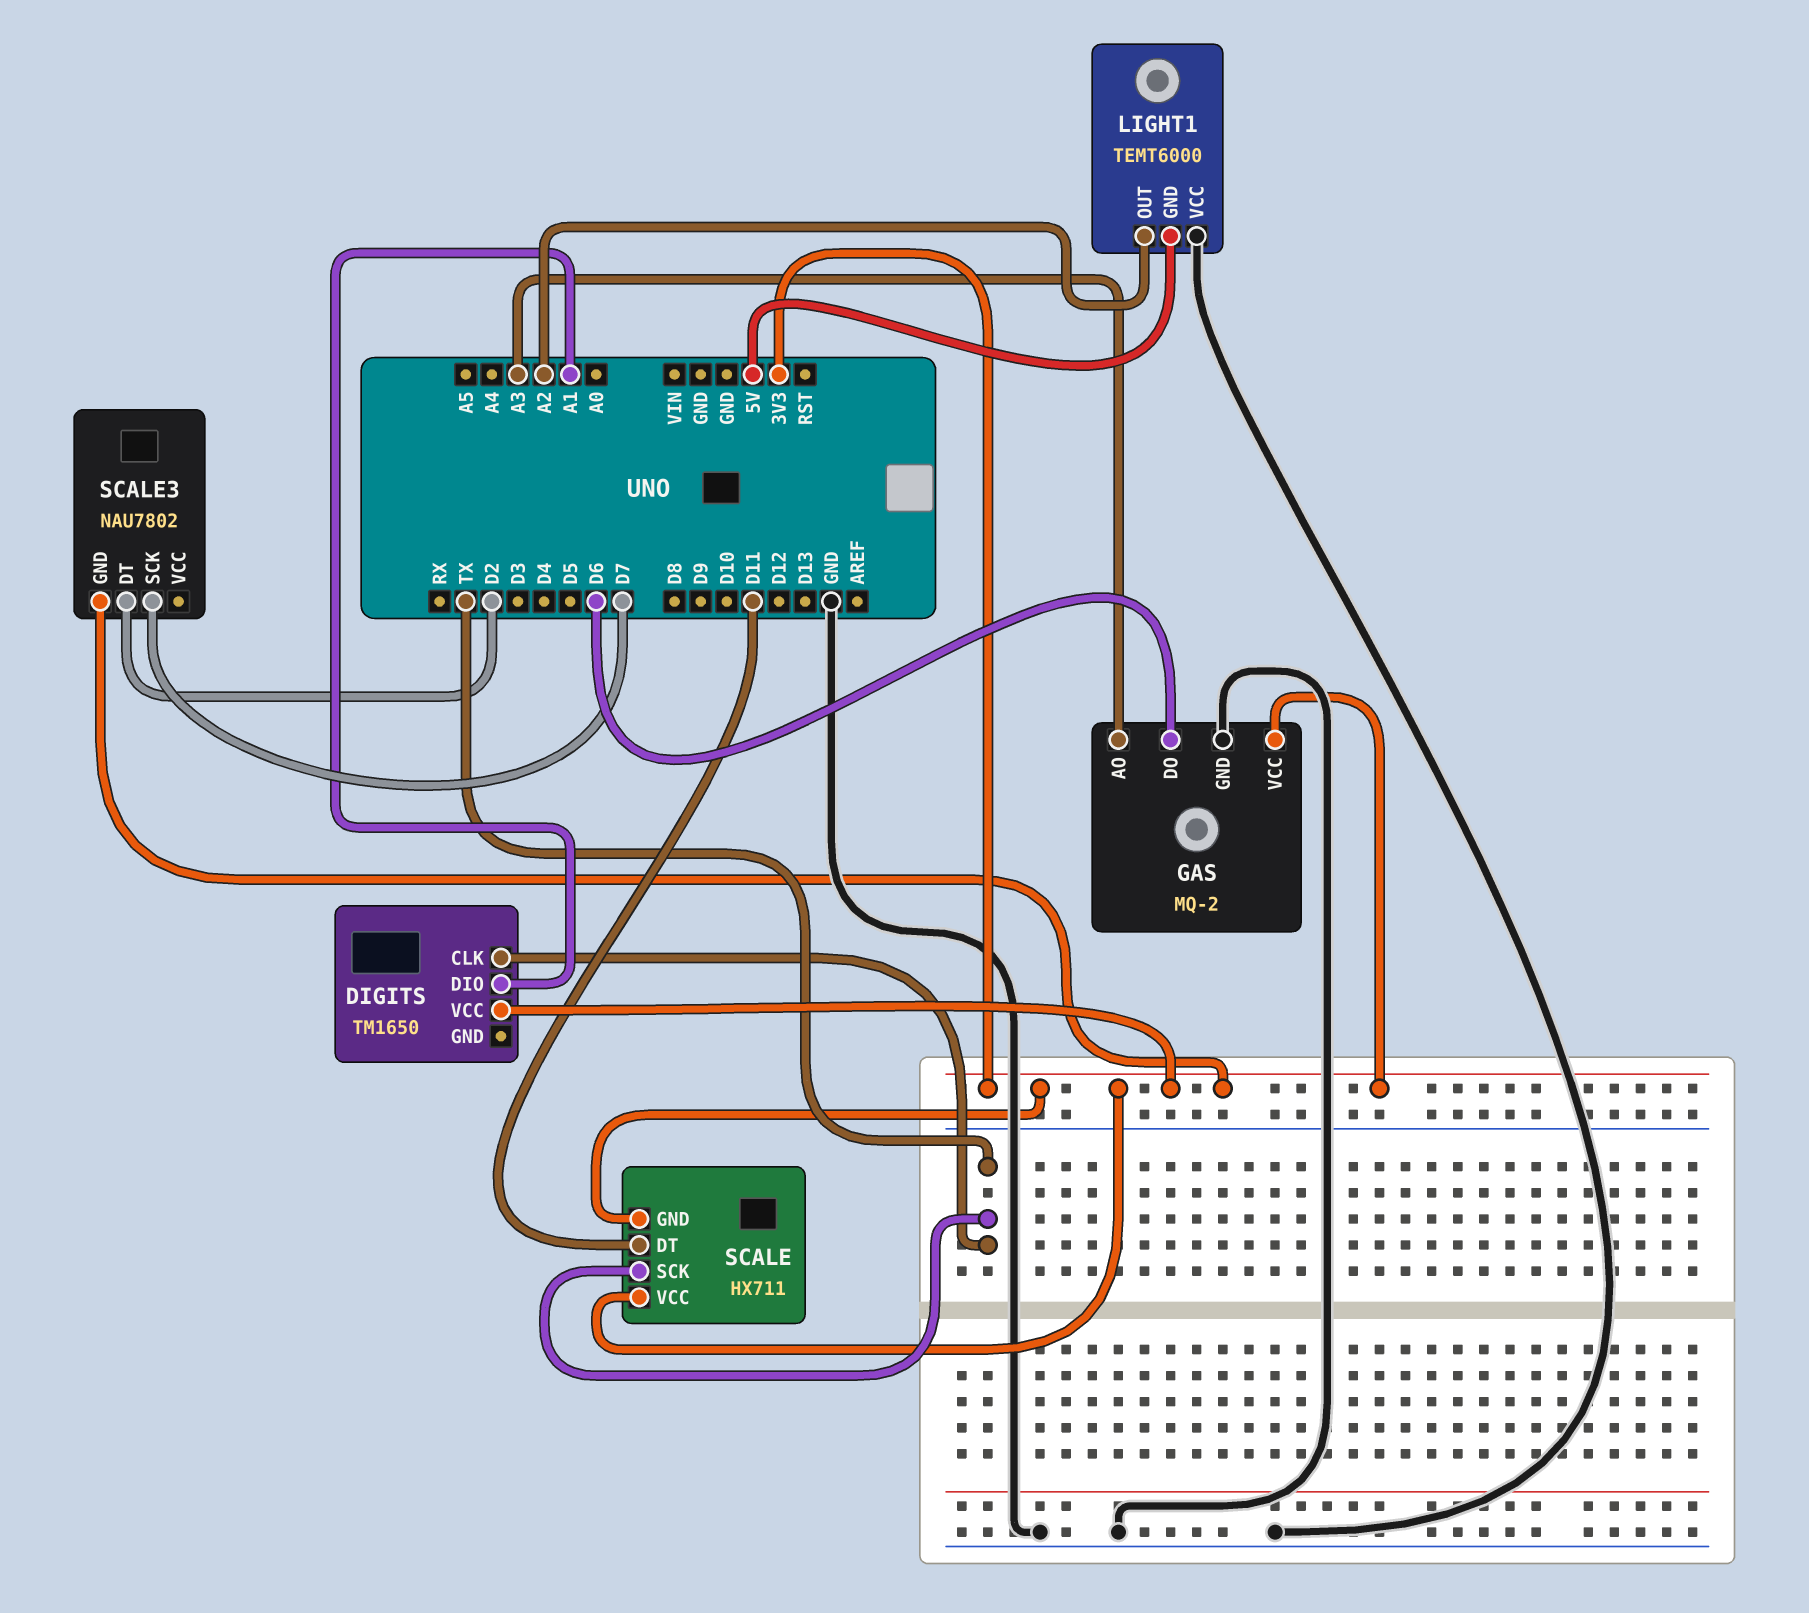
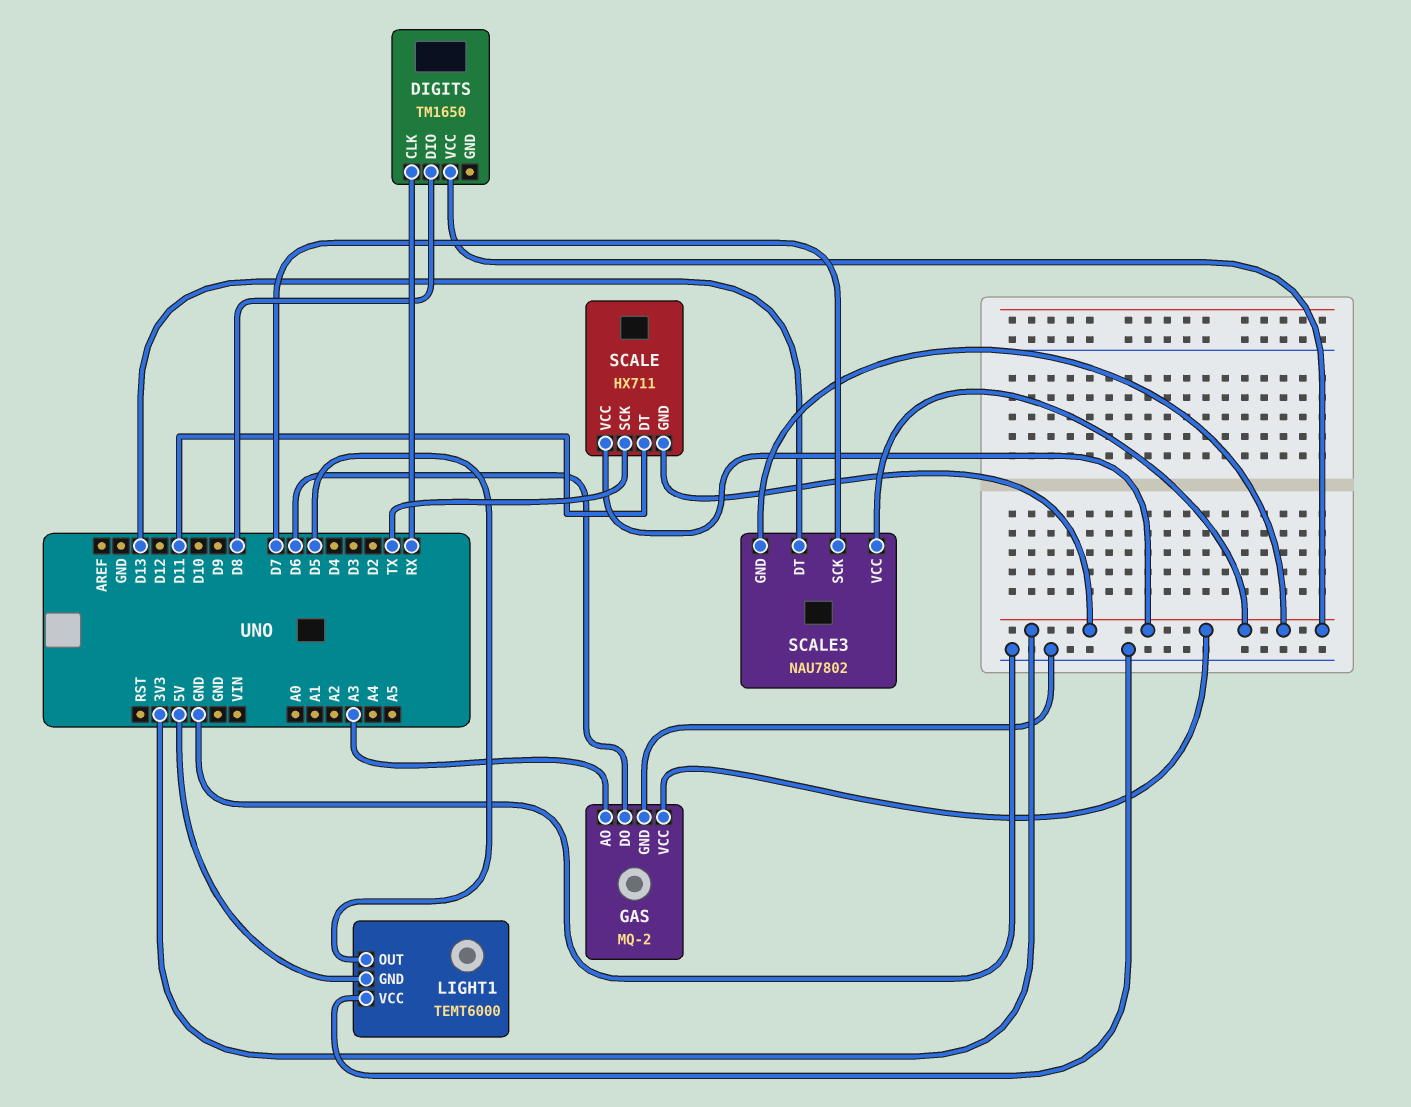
DIGITS pin CLK: TX -> RX
DIGITS pin DIO: A1 -> D8
LIGHT1 pin OUT: A2 -> D5
SCALE3 pin DT: D2 -> D13
SCALE3 pin VCC: none -> 3V3

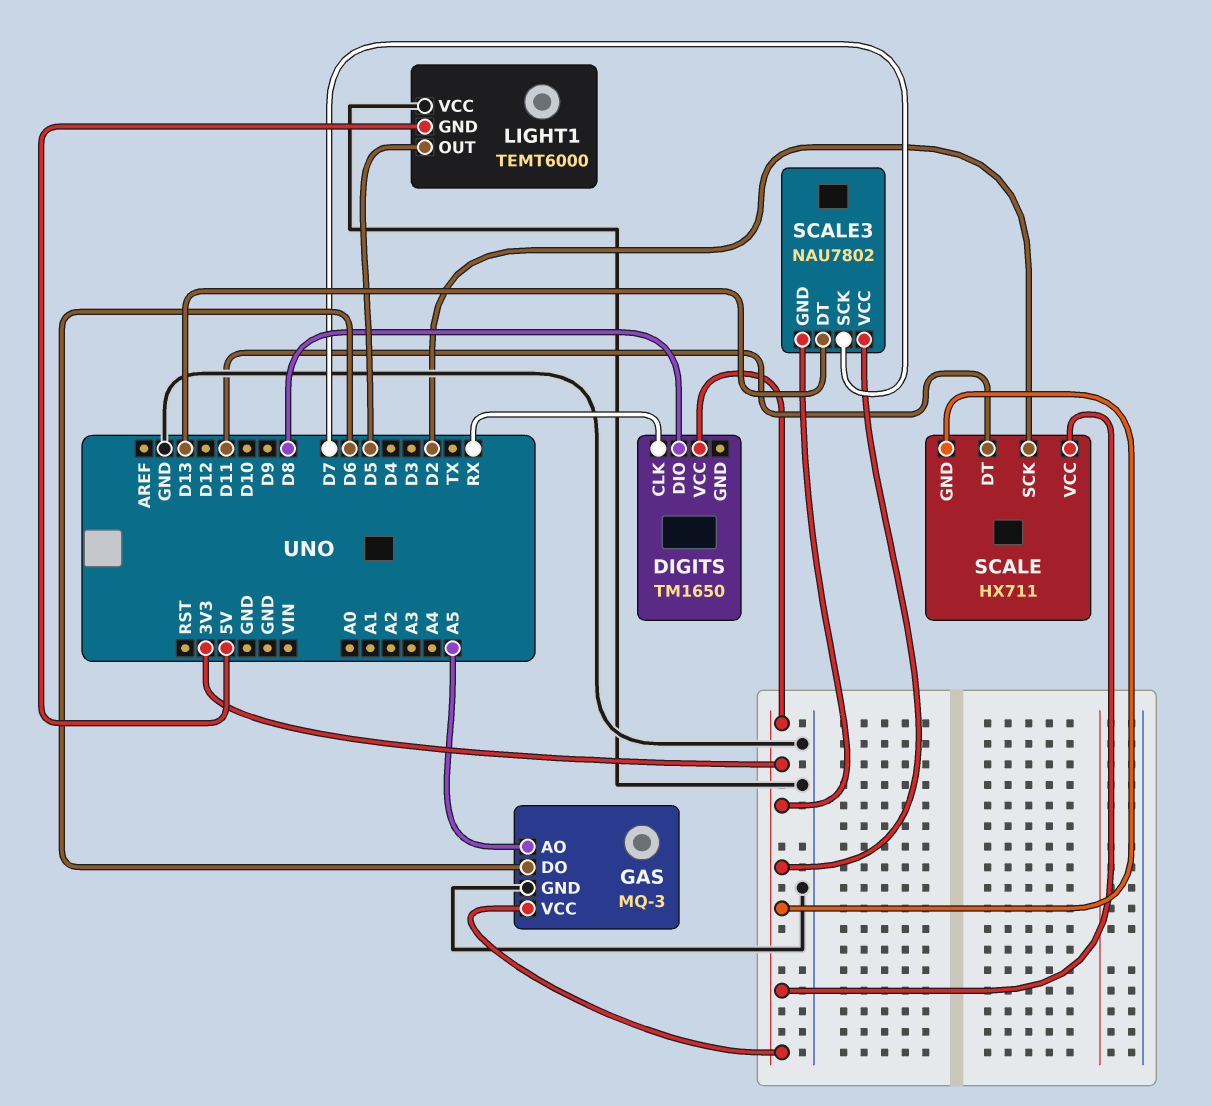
GAS: MQ-2 -> MQ-3
GAS pin AO: A3 -> A5
SCALE pin SCK: TX -> D2

